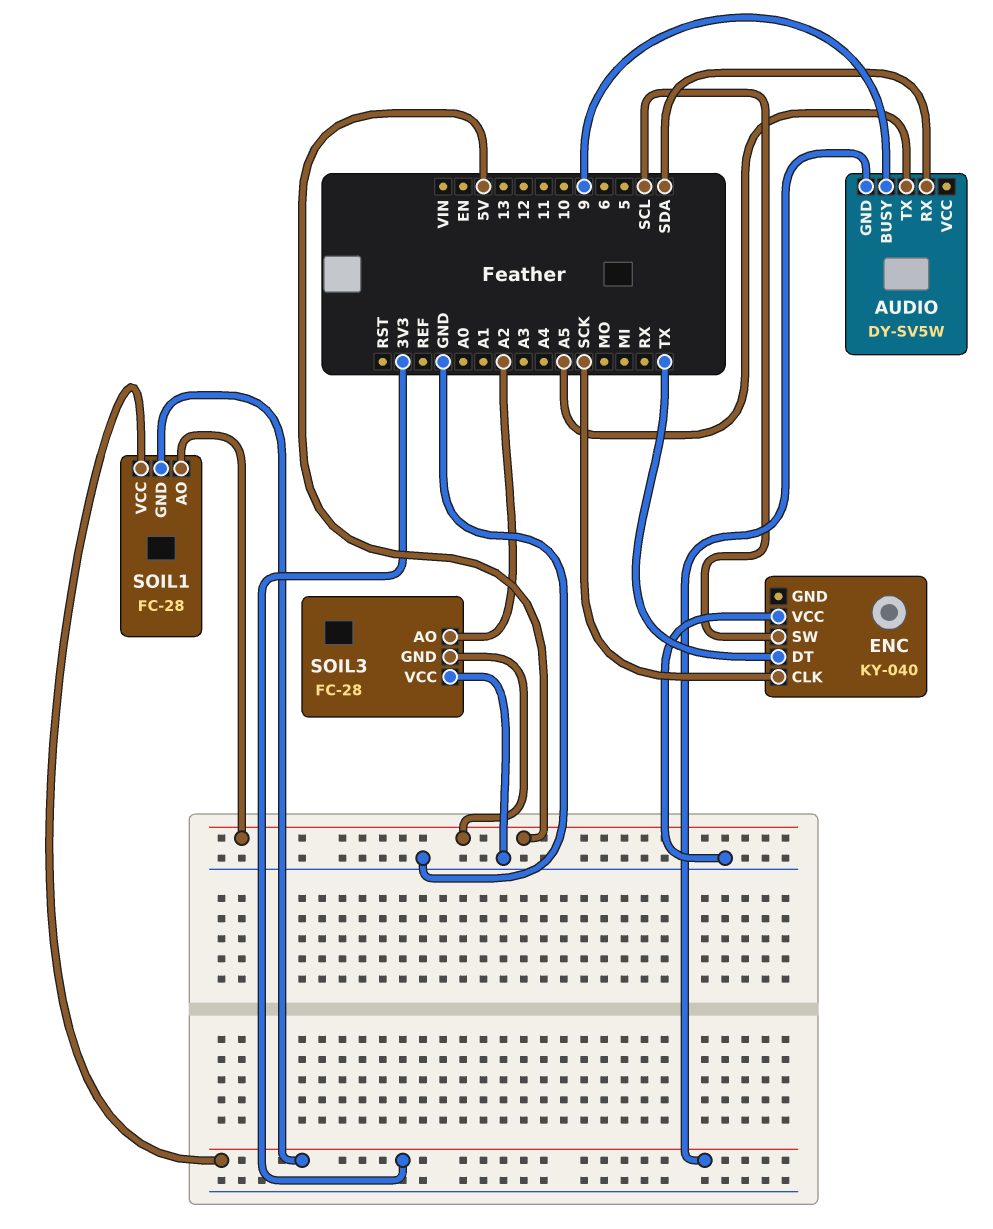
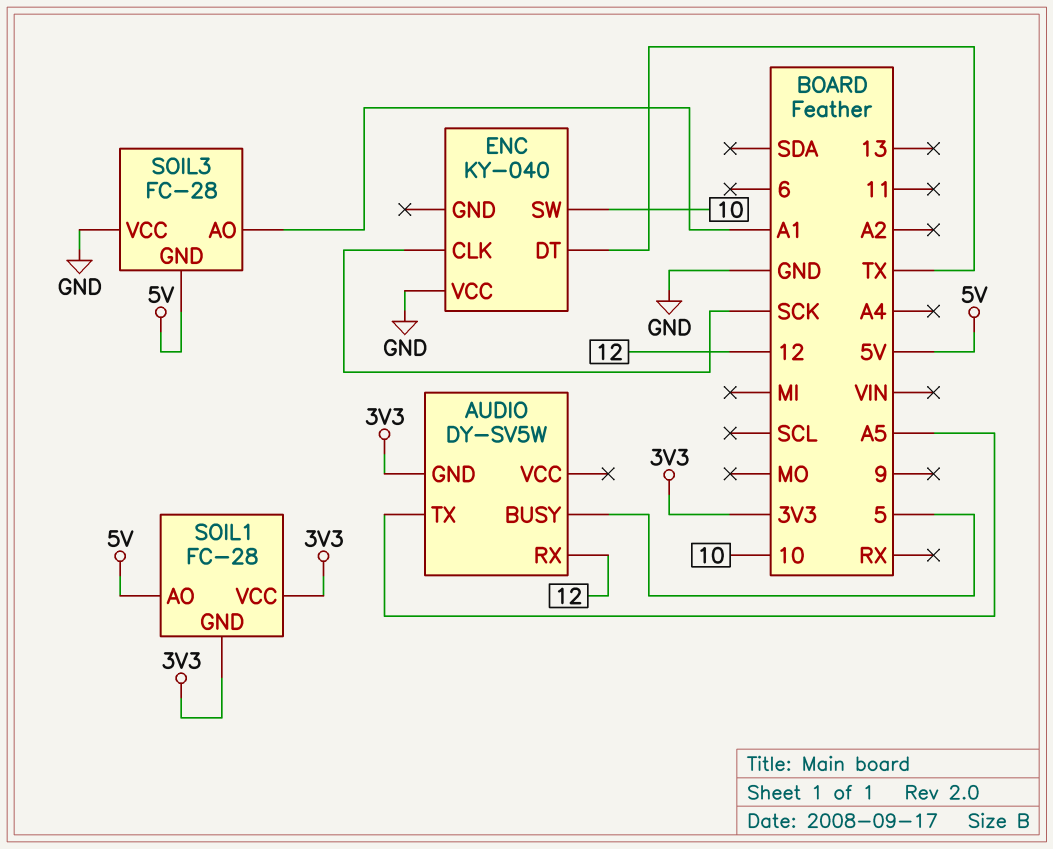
AUDIO pin BUSY: 9 -> 5
AUDIO pin RX: SDA -> 12
ENC pin SW: SCL -> 10
SOIL3 pin AO: A2 -> A1

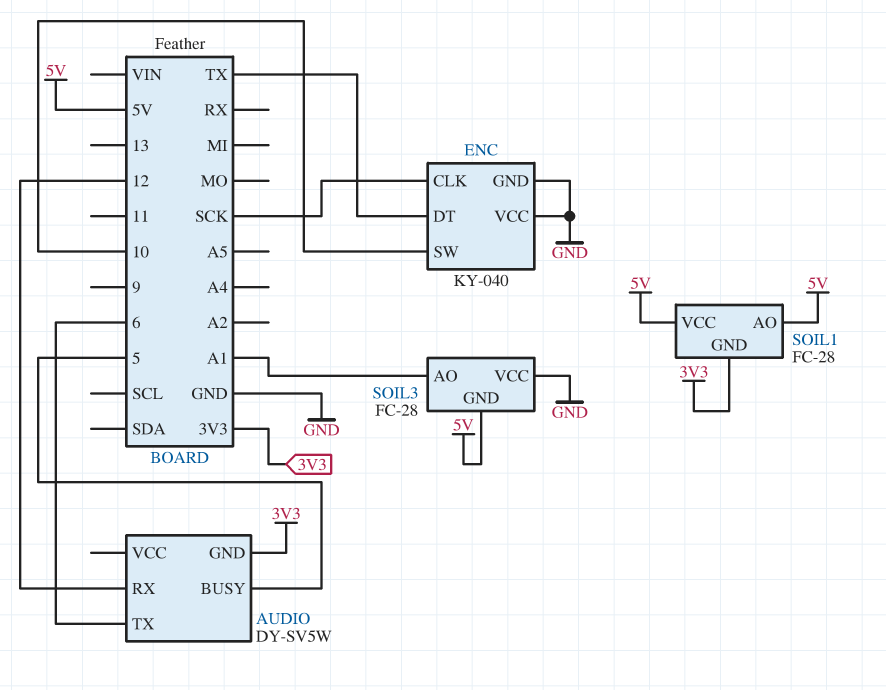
AUDIO pin TX: A5 -> 6
ENC pin GND: none -> GND
SOIL1 pin VCC: 3V3 -> 5V

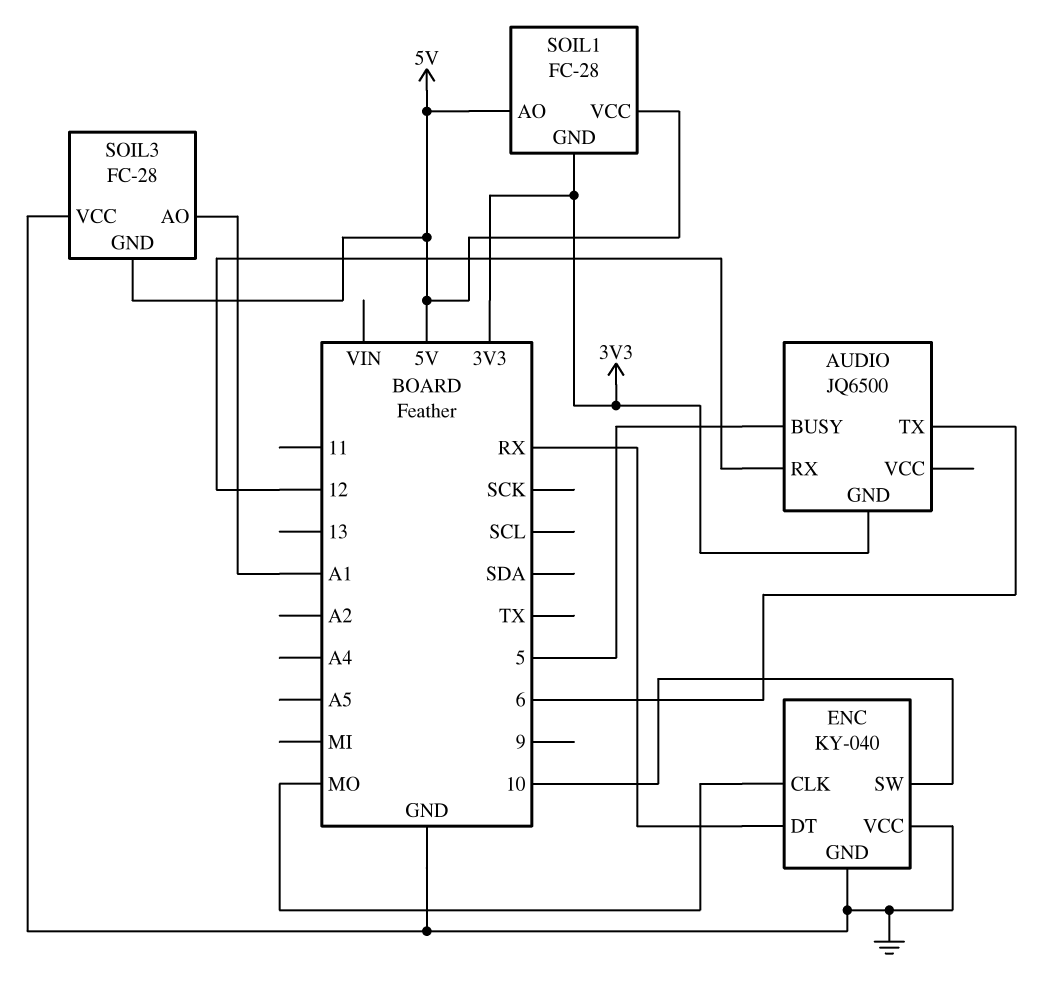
AUDIO: DY-SV5W -> JQ6500
ENC pin CLK: SCK -> MO
ENC pin DT: TX -> RX

